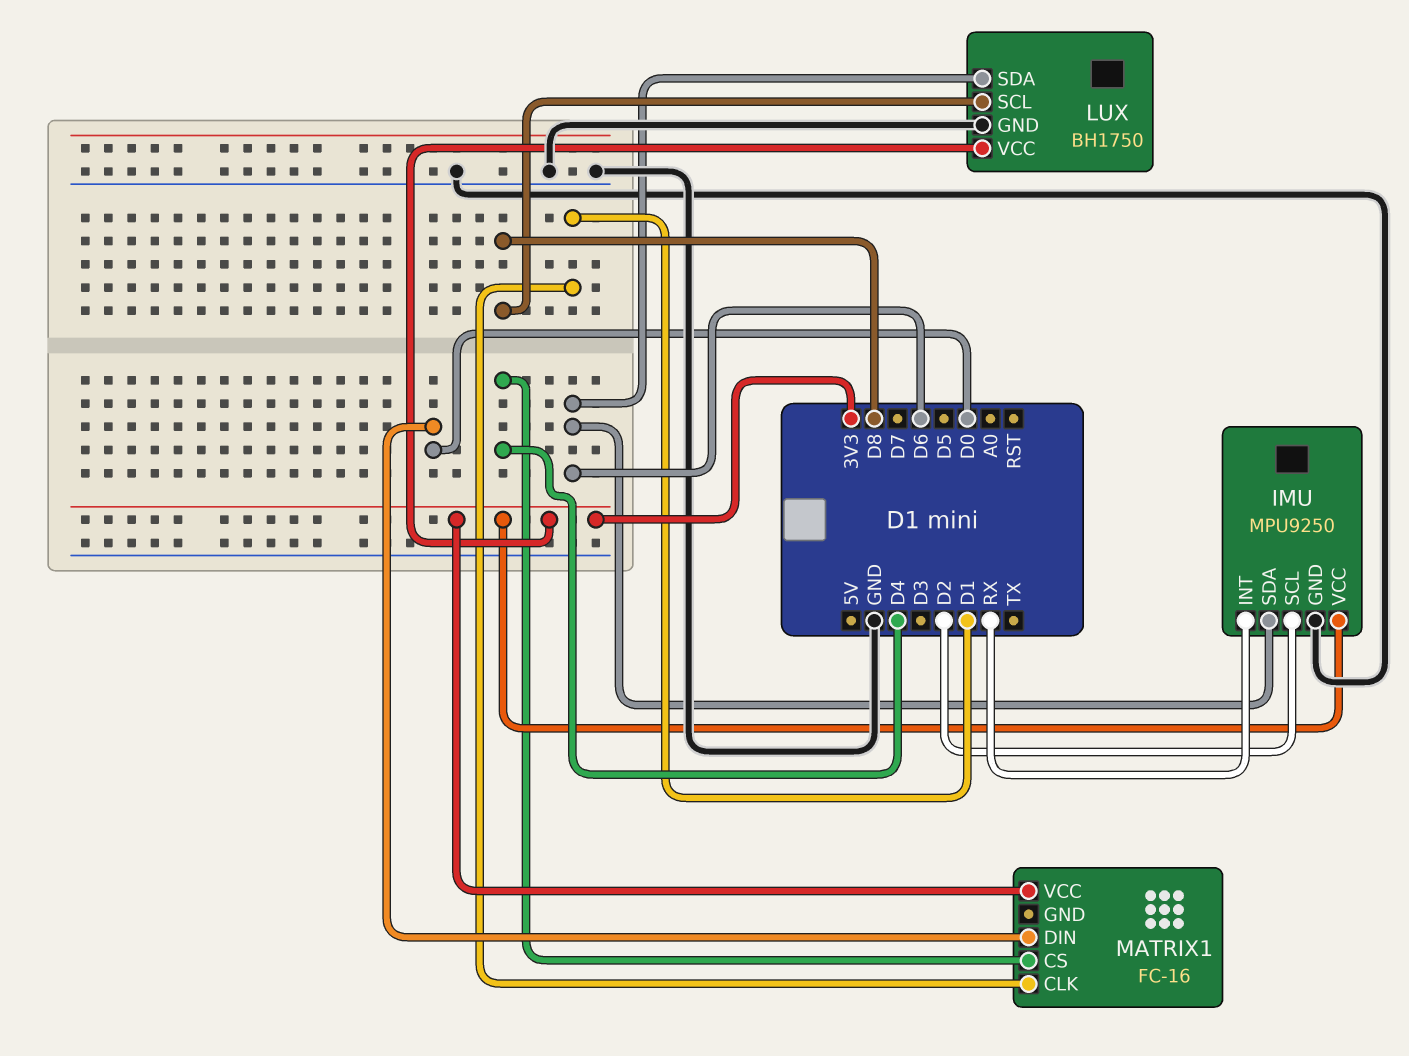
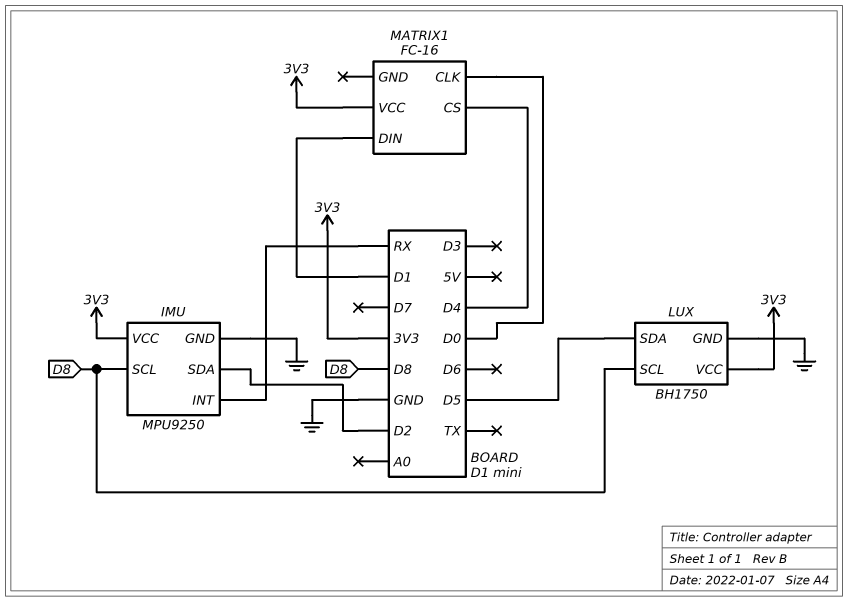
IMU pin SCL: D2 -> D8
IMU pin SDA: D6 -> D2
LUX pin SDA: D6 -> D5
MATRIX1 pin CLK: D1 -> D0
MATRIX1 pin DIN: D0 -> D1

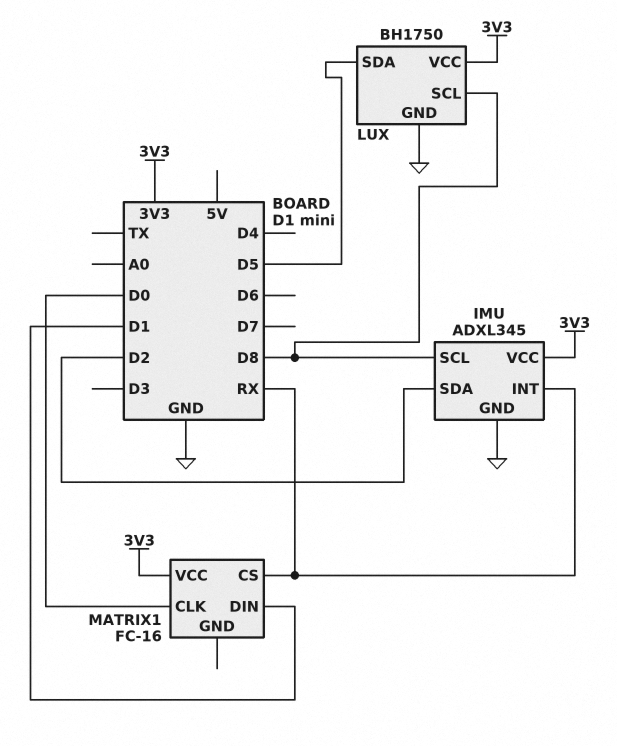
IMU: MPU9250 -> ADXL345
MATRIX1 pin CS: D4 -> RX

